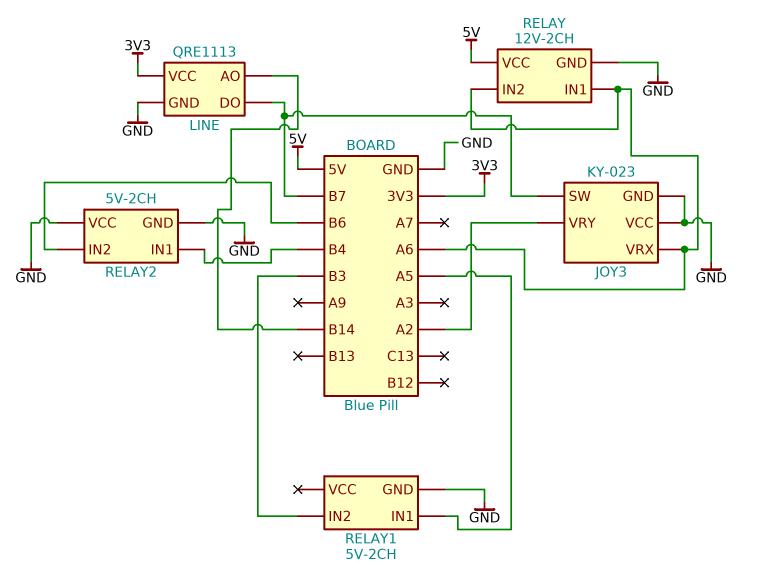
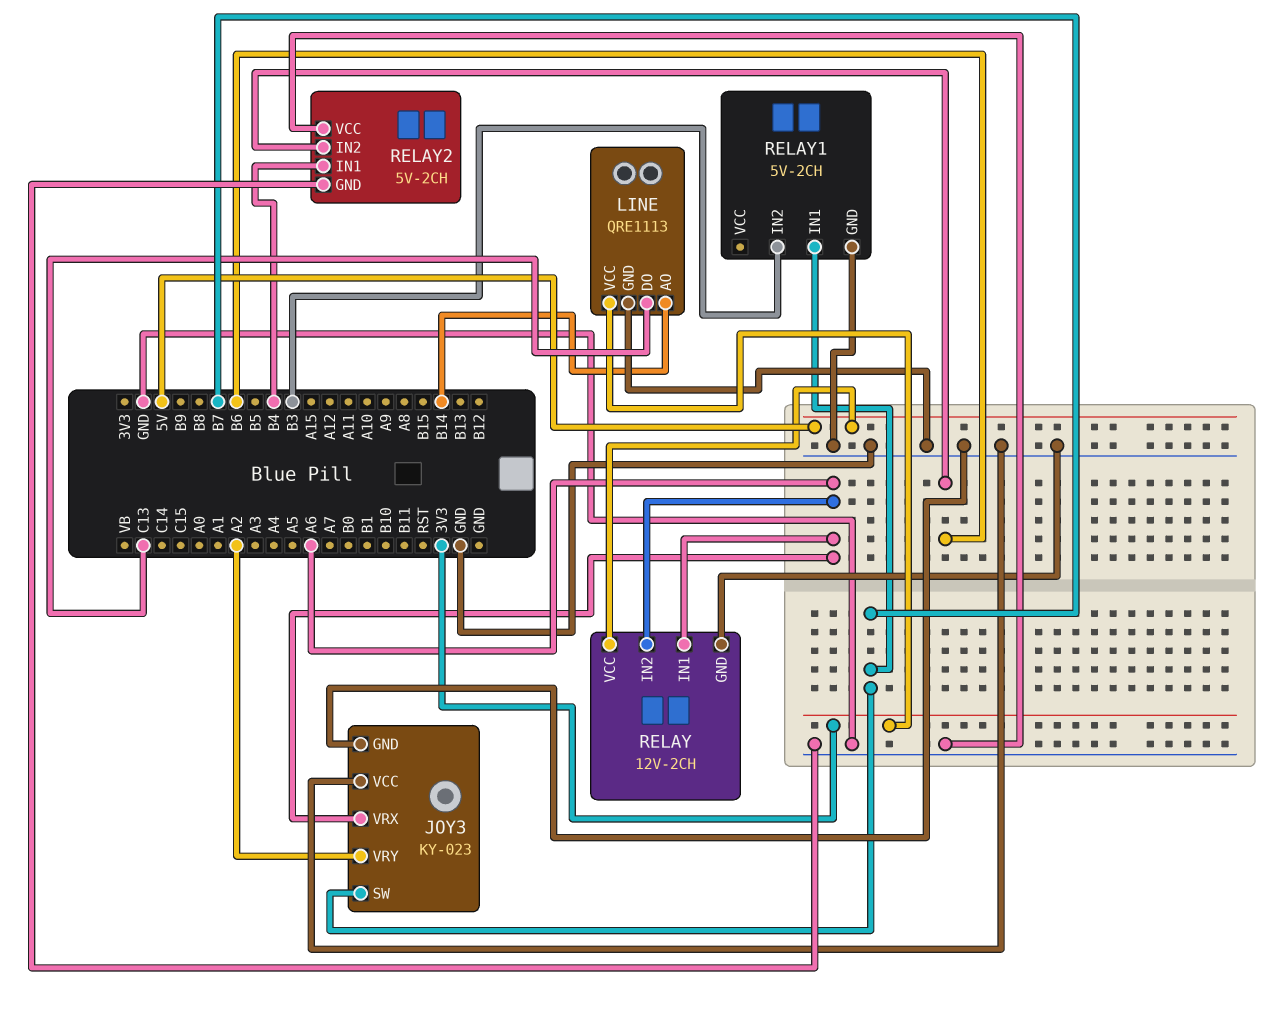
LINE pin DO: B7 -> C13
RELAY1 pin IN1: A5 -> B7

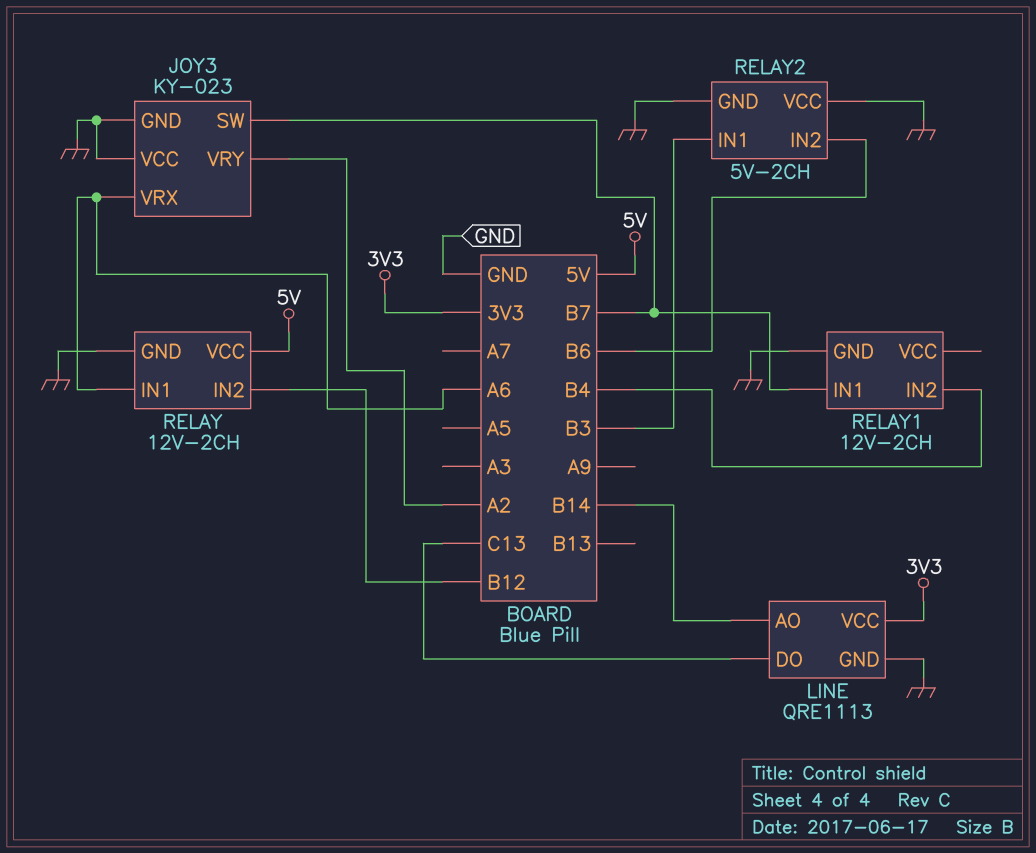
RELAY pin IN2: A6 -> B12
RELAY1: 5V-2CH -> 12V-2CH
RELAY1 pin IN2: B3 -> B4
RELAY2 pin IN1: B4 -> B3

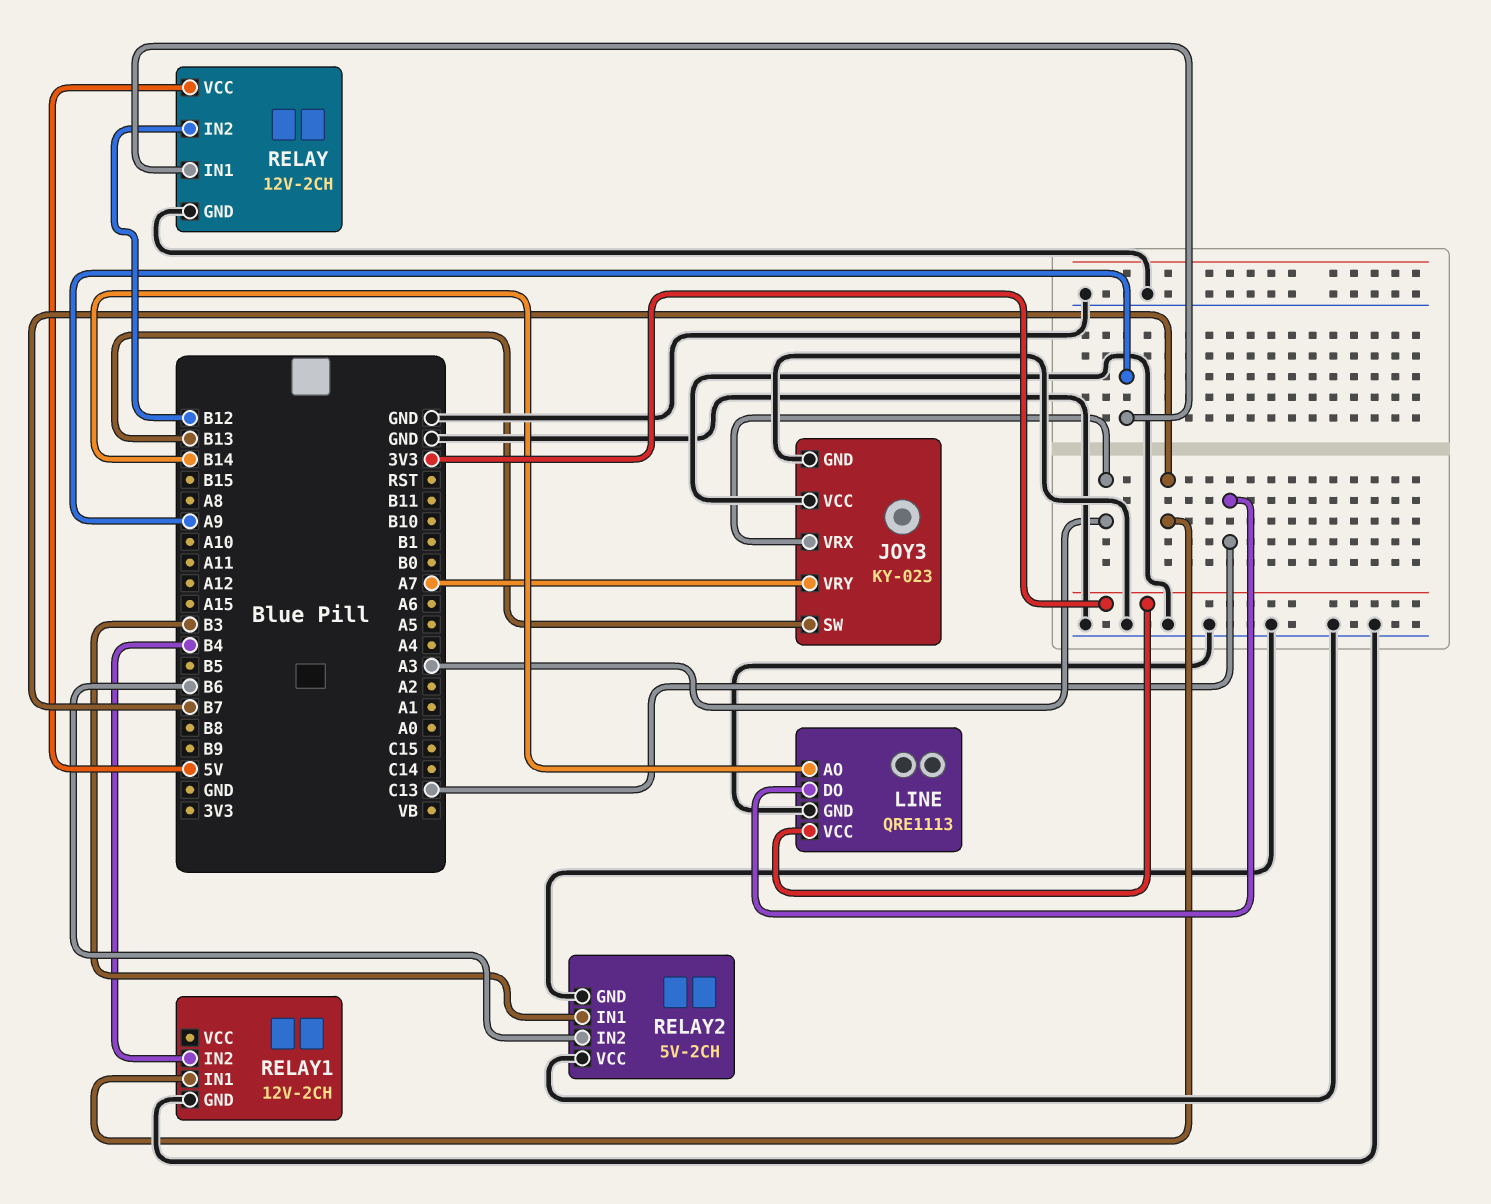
JOY3 pin SW: B7 -> B13
JOY3 pin VRX: A6 -> A3
JOY3 pin VRY: A2 -> A7
RELAY pin IN1: A6 -> A9

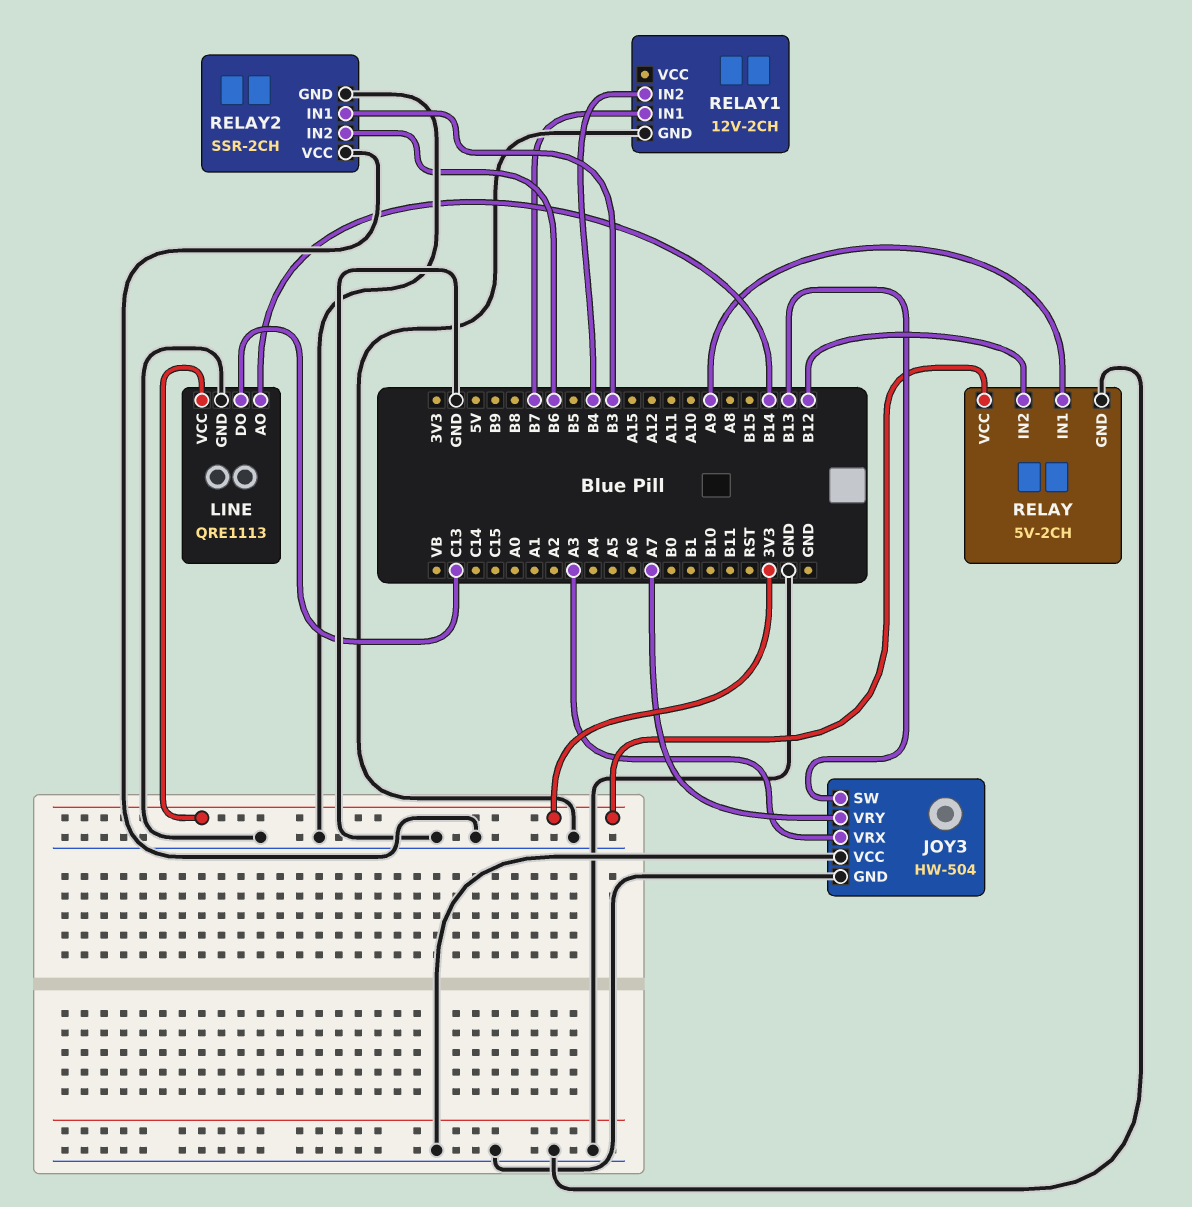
JOY3: KY-023 -> HW-504
RELAY: 12V-2CH -> 5V-2CH
RELAY pin VCC: 5V -> 3V3
RELAY2: 5V-2CH -> SSR-2CH

